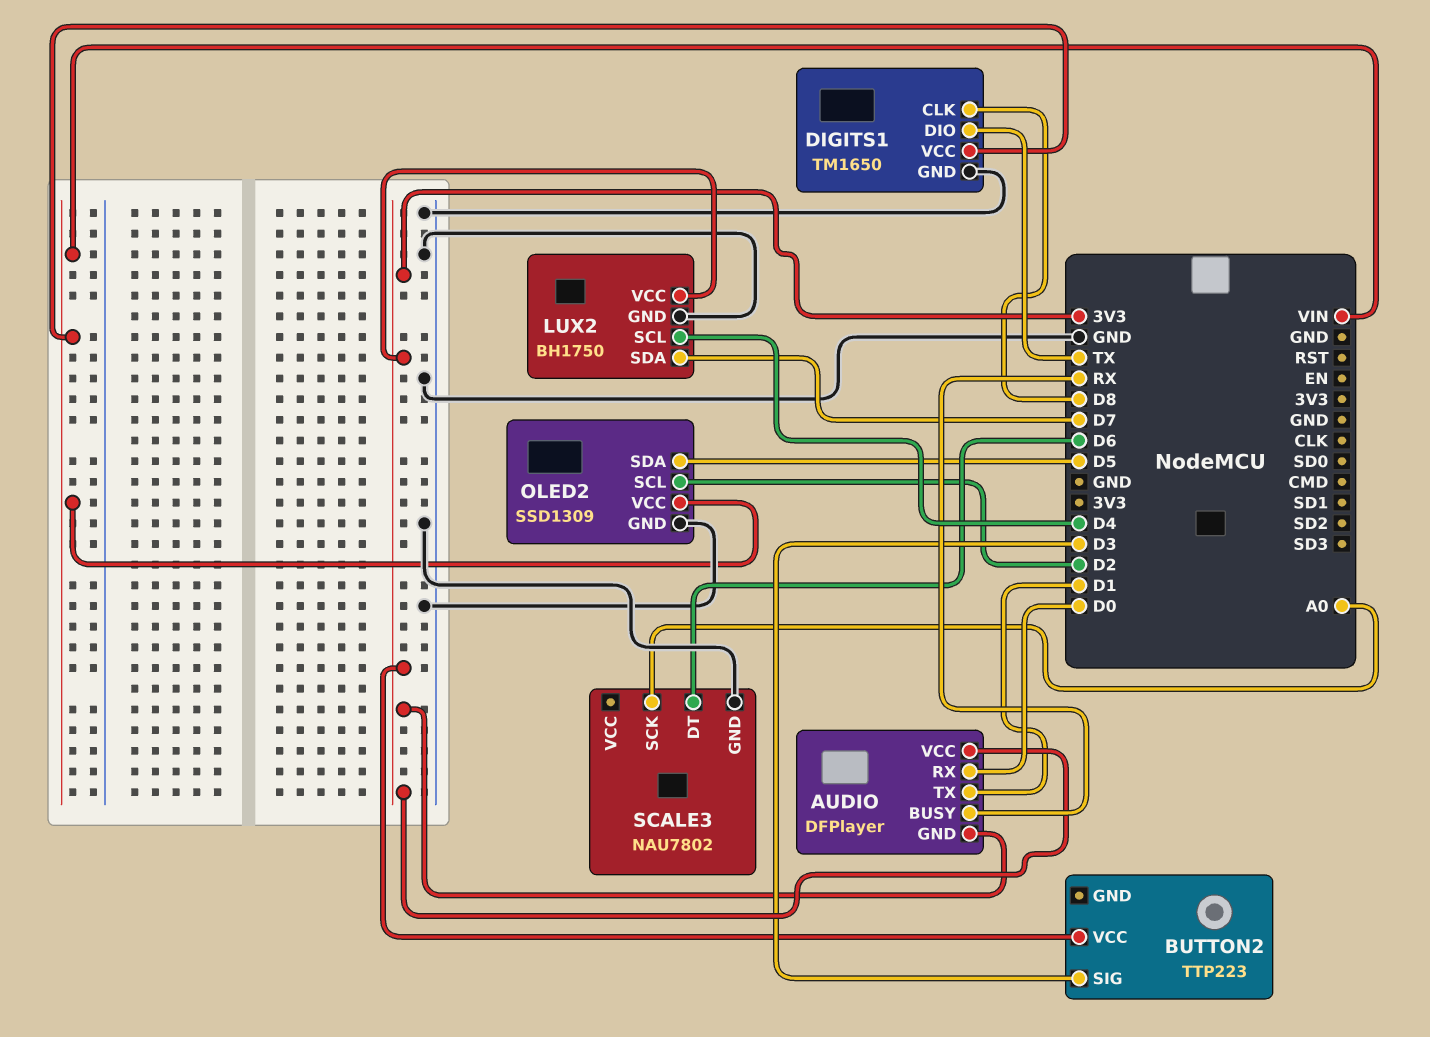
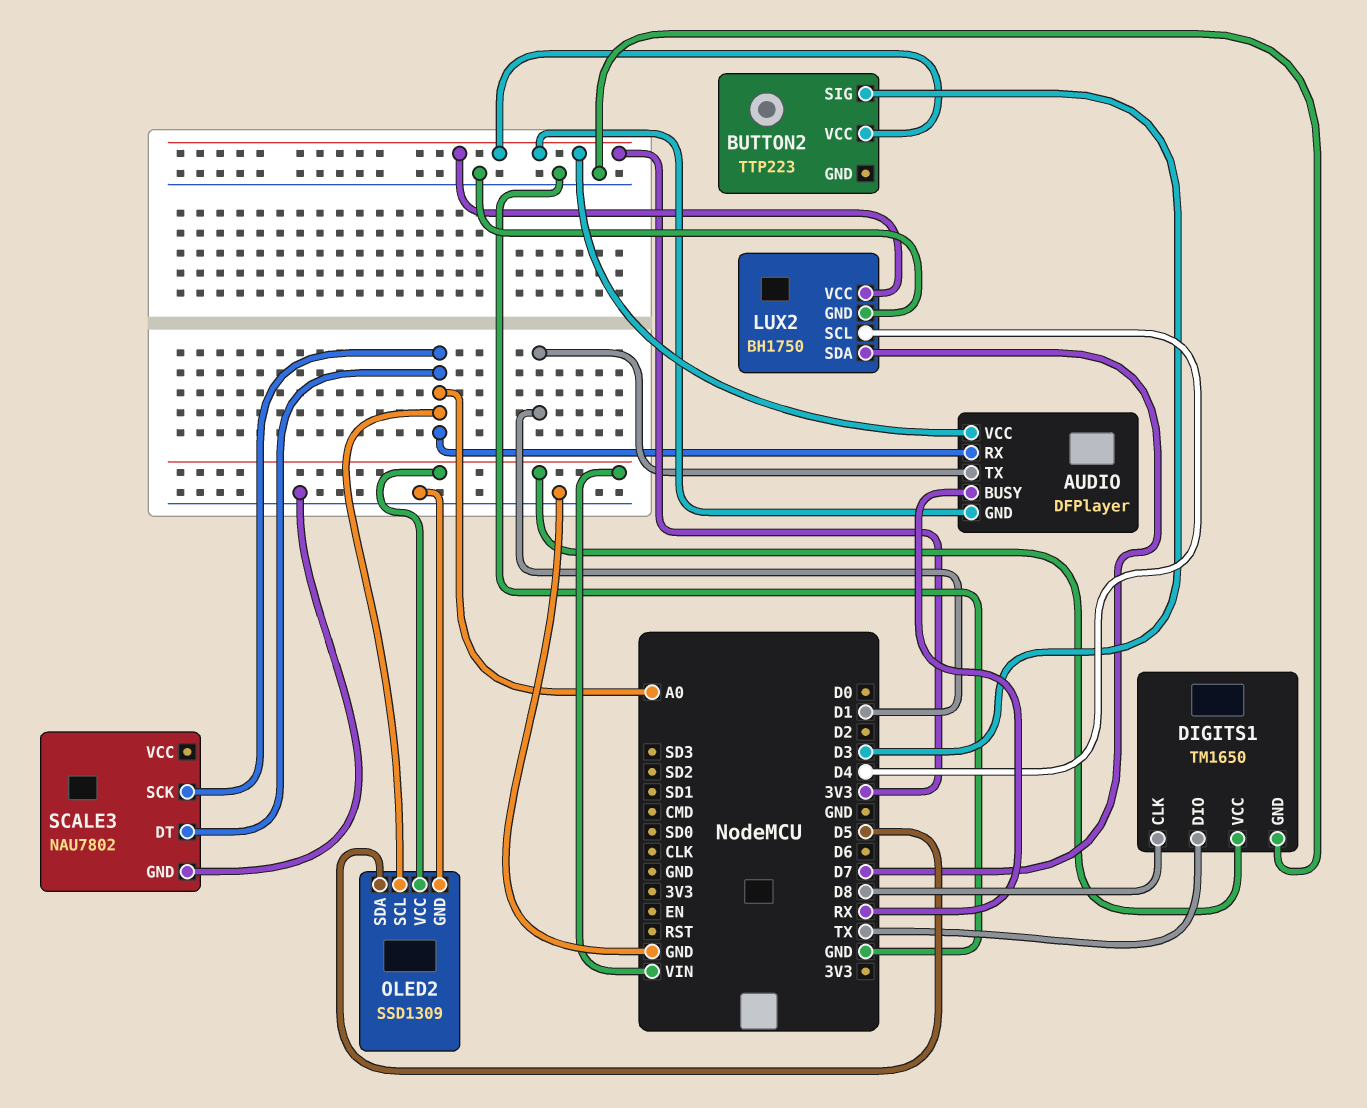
AUDIO pin RX: D0 -> A0
OLED2 pin SCL: D2 -> A0
SCALE3 pin DT: D6 -> A0

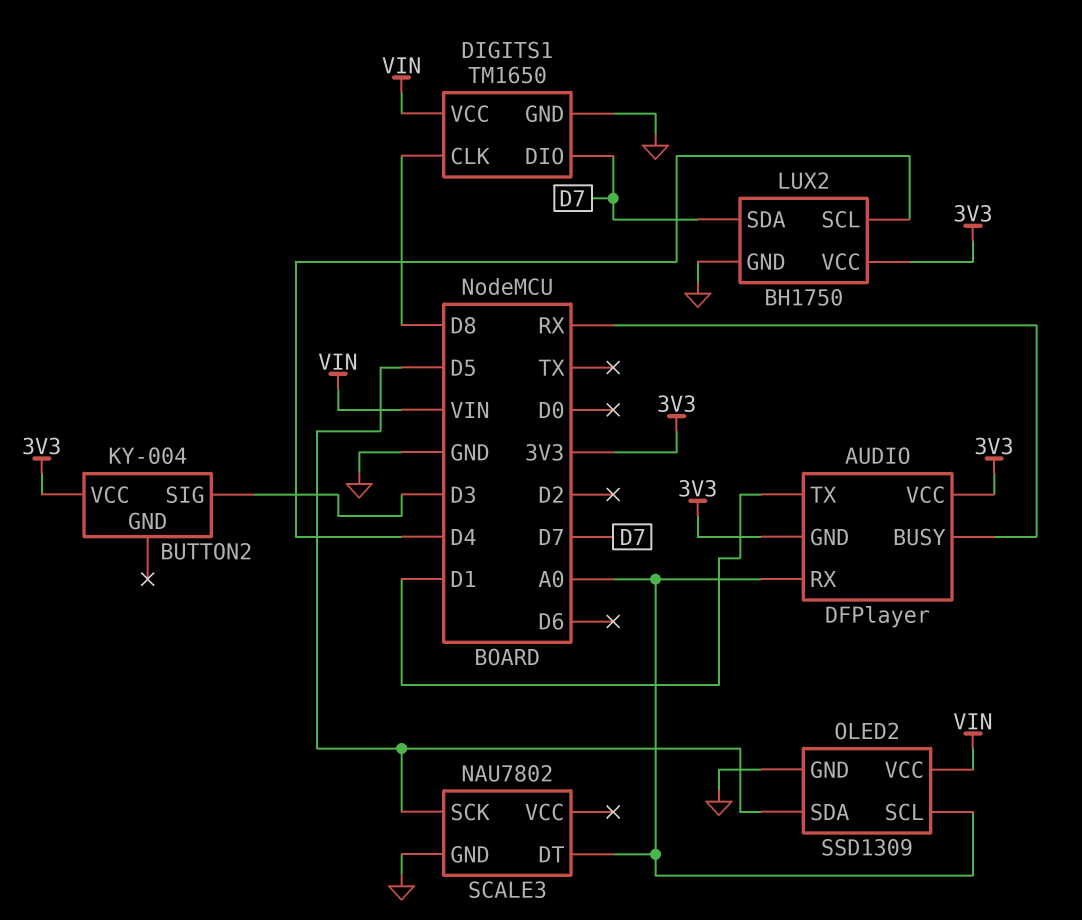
BUTTON2: TTP223 -> KY-004
DIGITS1 pin DIO: TX -> D7
SCALE3 pin SCK: A0 -> D5

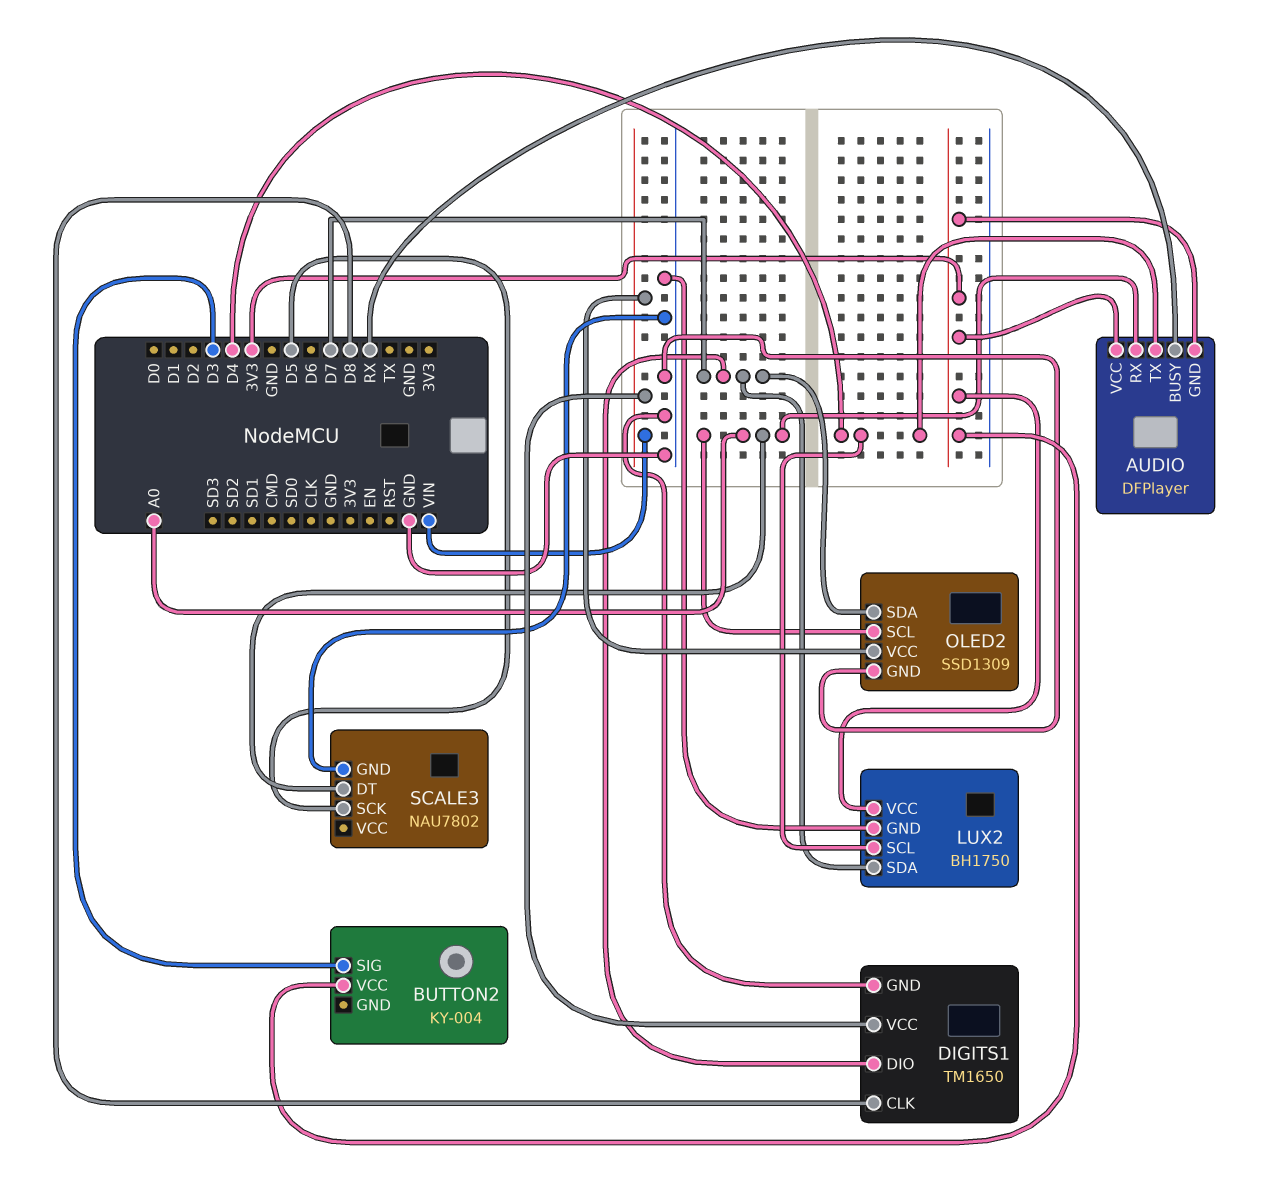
AUDIO pin TX: D1 -> D4
OLED2 pin SDA: D5 -> D7

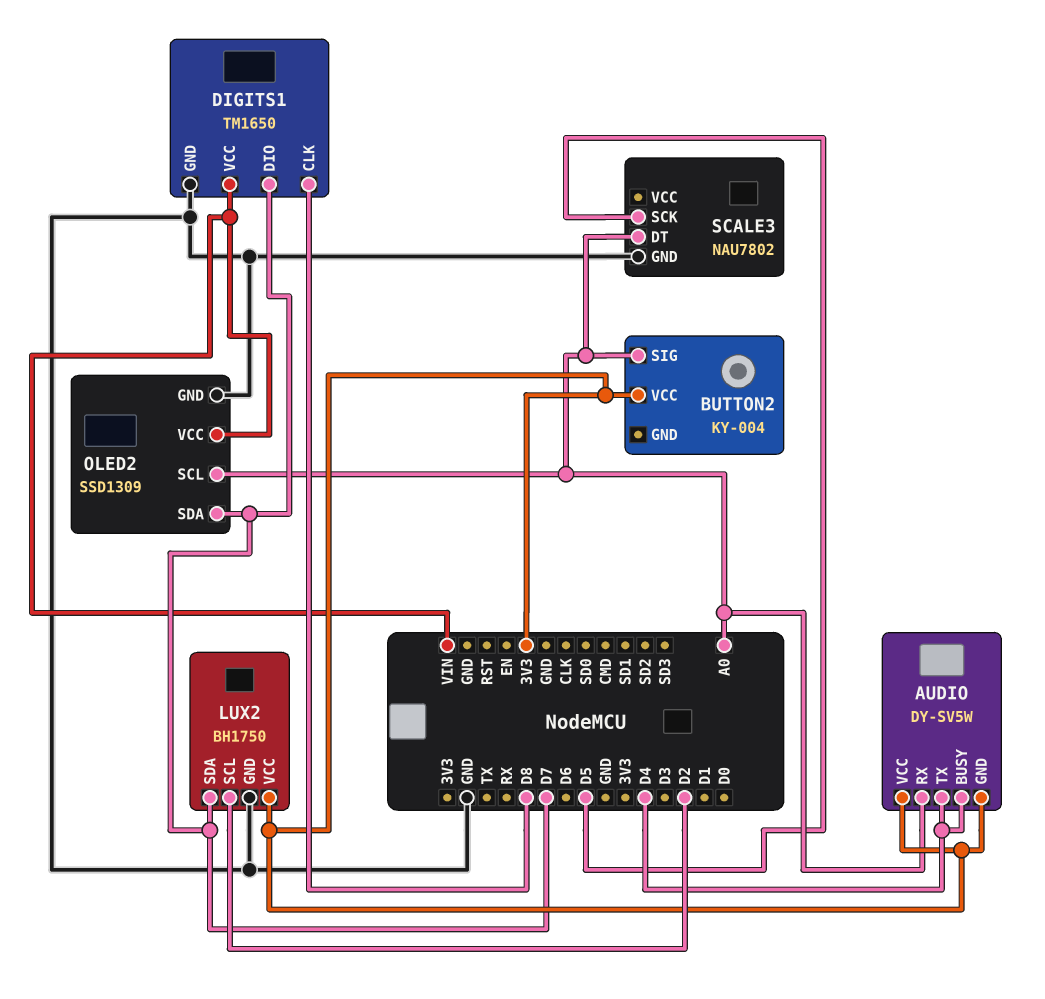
AUDIO: DFPlayer -> DY-SV5W
AUDIO pin BUSY: RX -> D4
BUTTON2 pin SIG: D3 -> A0
LUX2 pin SCL: D4 -> D2

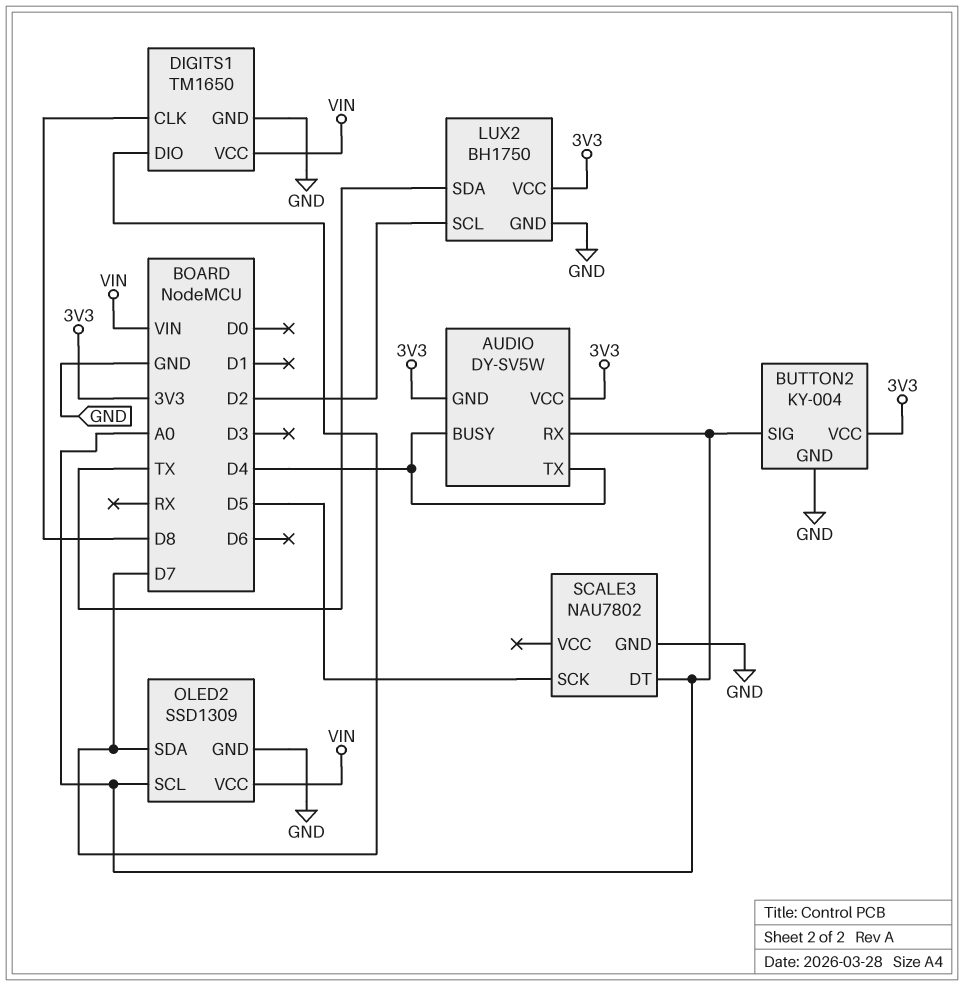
BUTTON2 pin GND: none -> GND
LUX2 pin SDA: D7 -> TX

